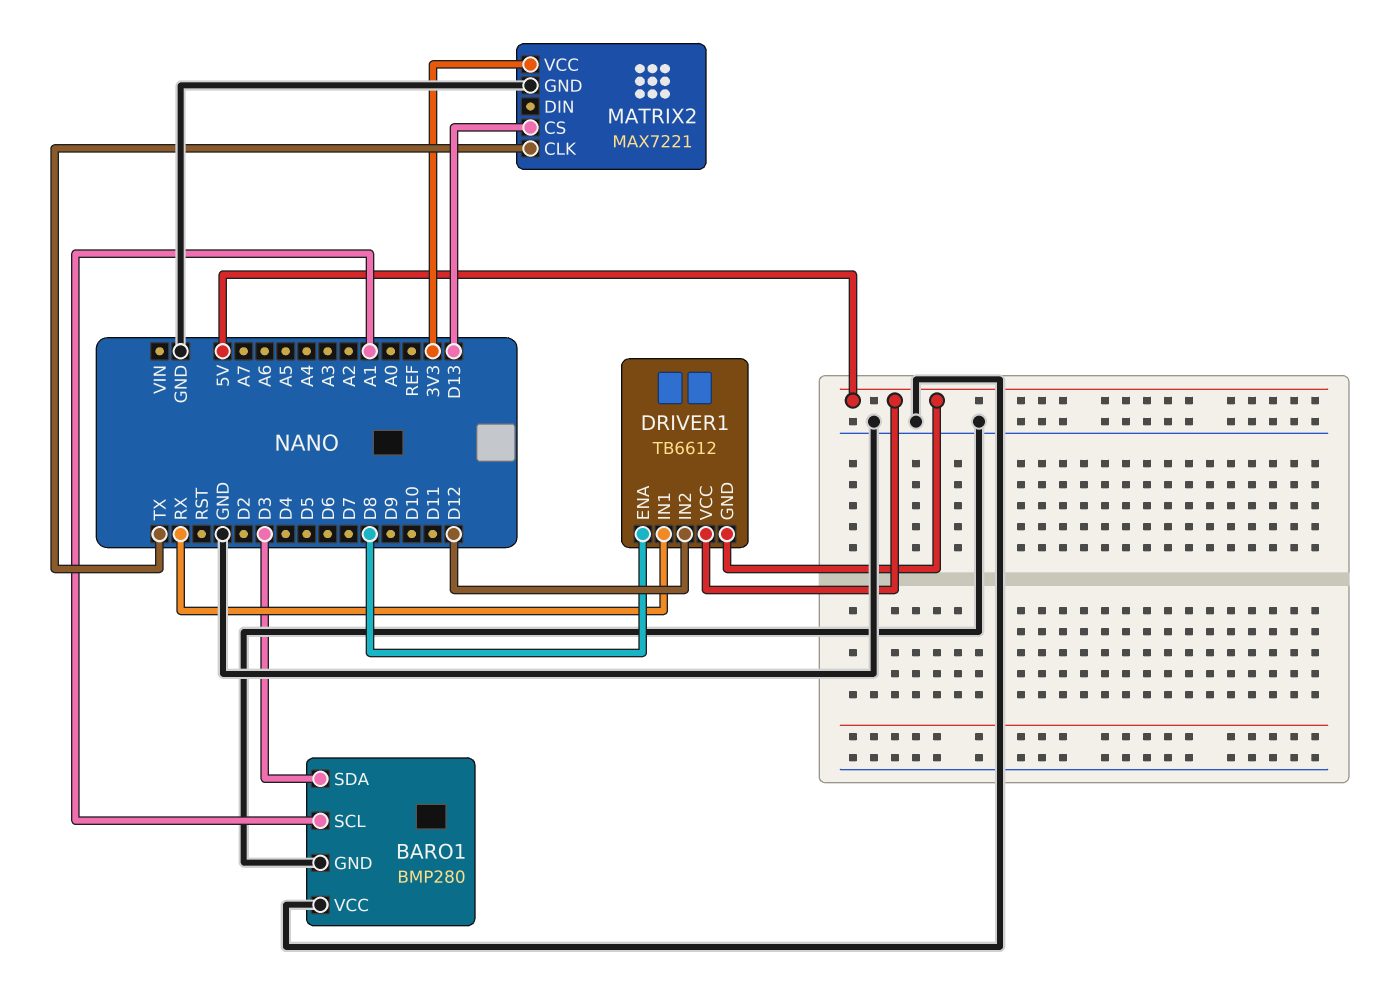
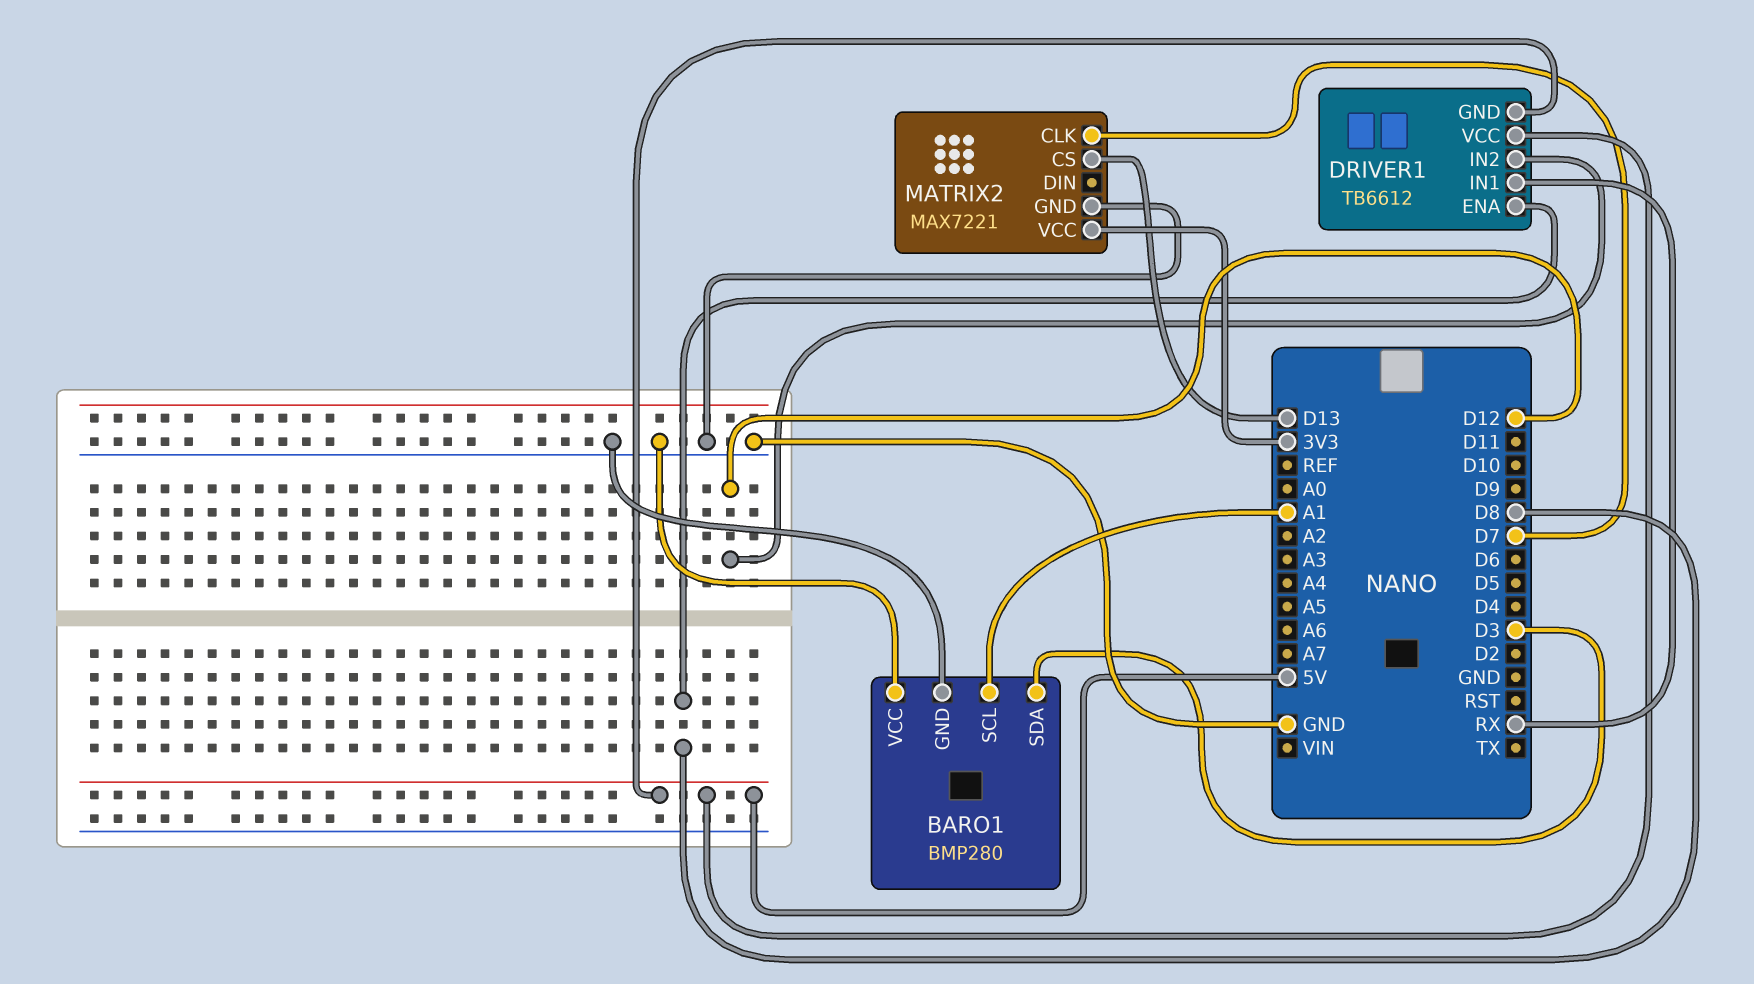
MATRIX2 pin CLK: TX -> D7

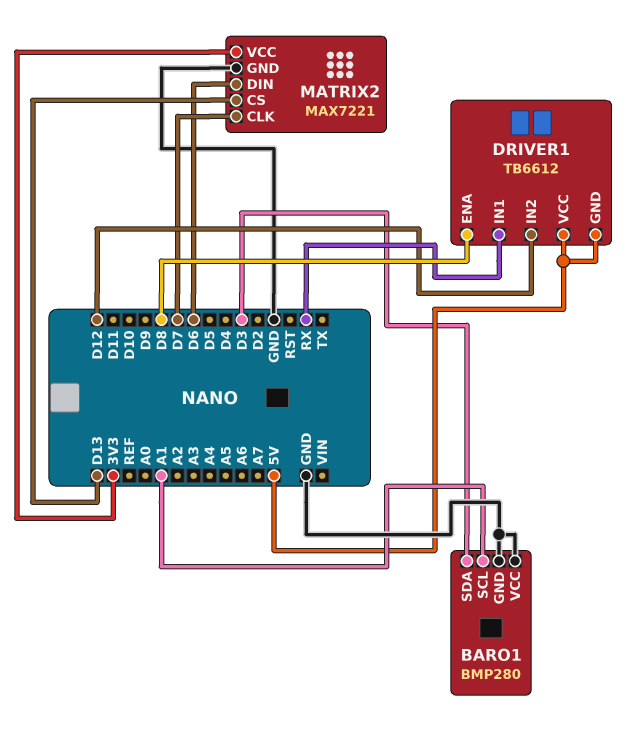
MATRIX2 pin DIN: none -> D6

